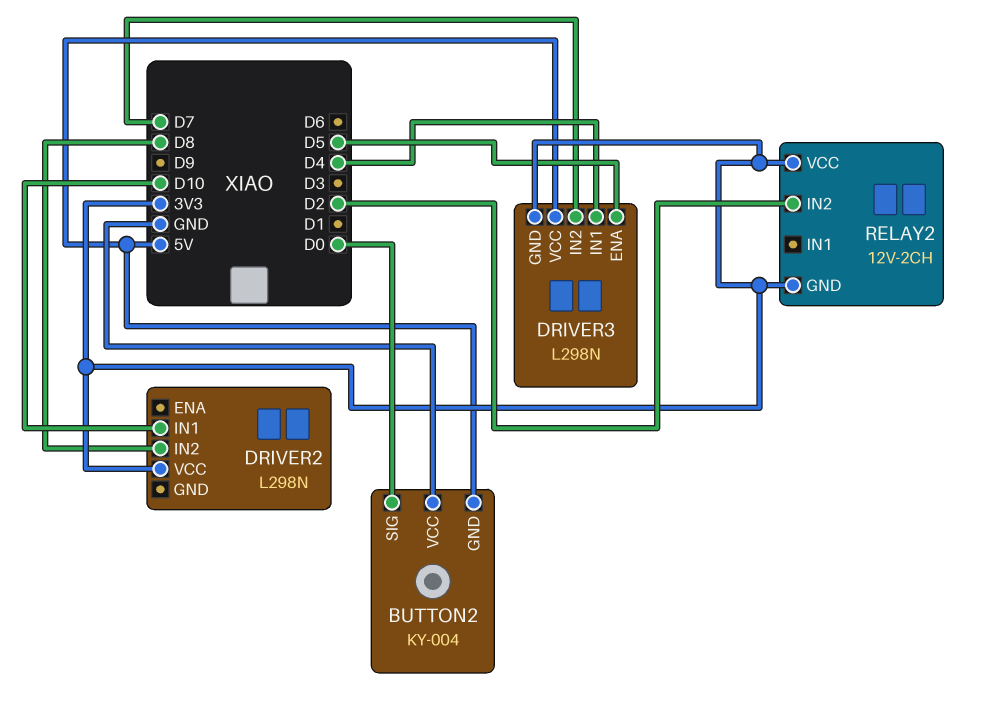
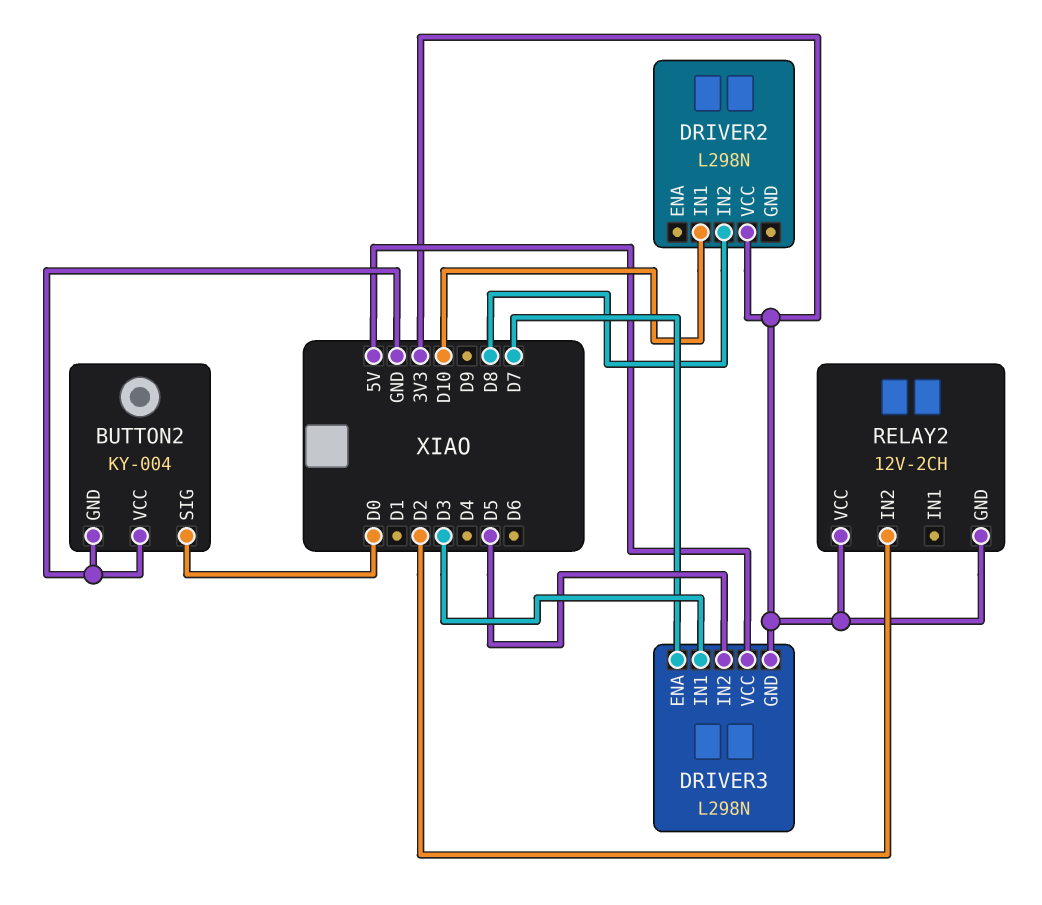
BUTTON2 pin GND: 5V -> GND
DRIVER3 pin ENA: D5 -> D7
DRIVER3 pin IN1: D4 -> D3
DRIVER3 pin IN2: D7 -> D5

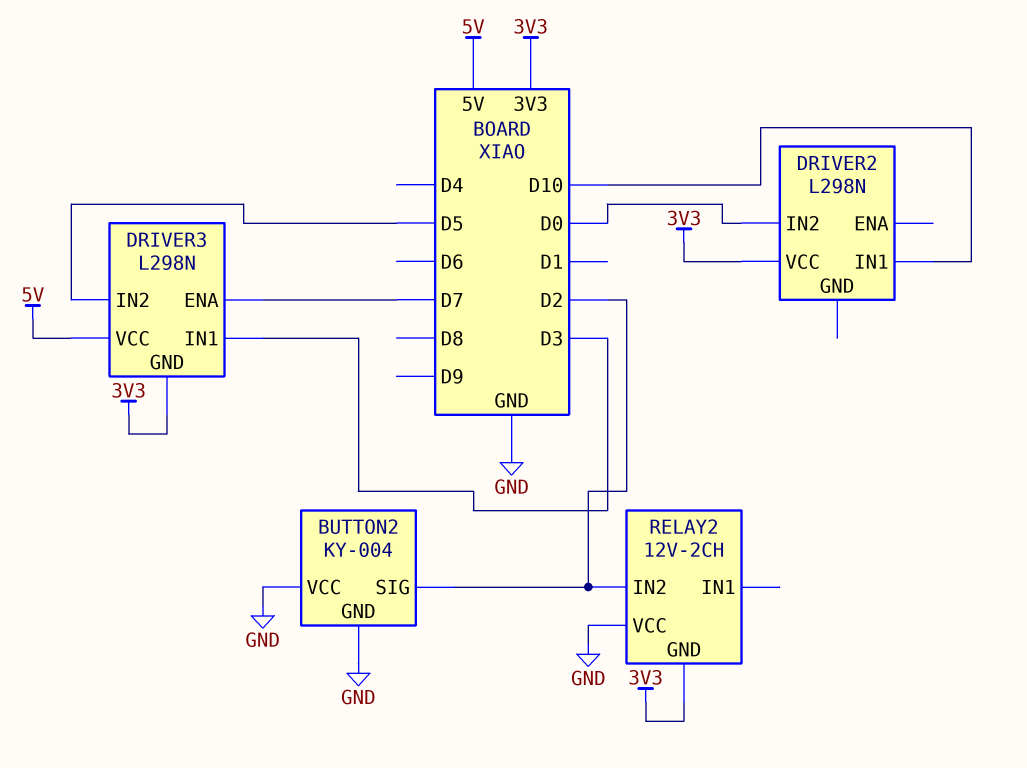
BUTTON2 pin SIG: D0 -> D2
DRIVER2 pin IN2: D8 -> D0
RELAY2 pin VCC: 3V3 -> GND

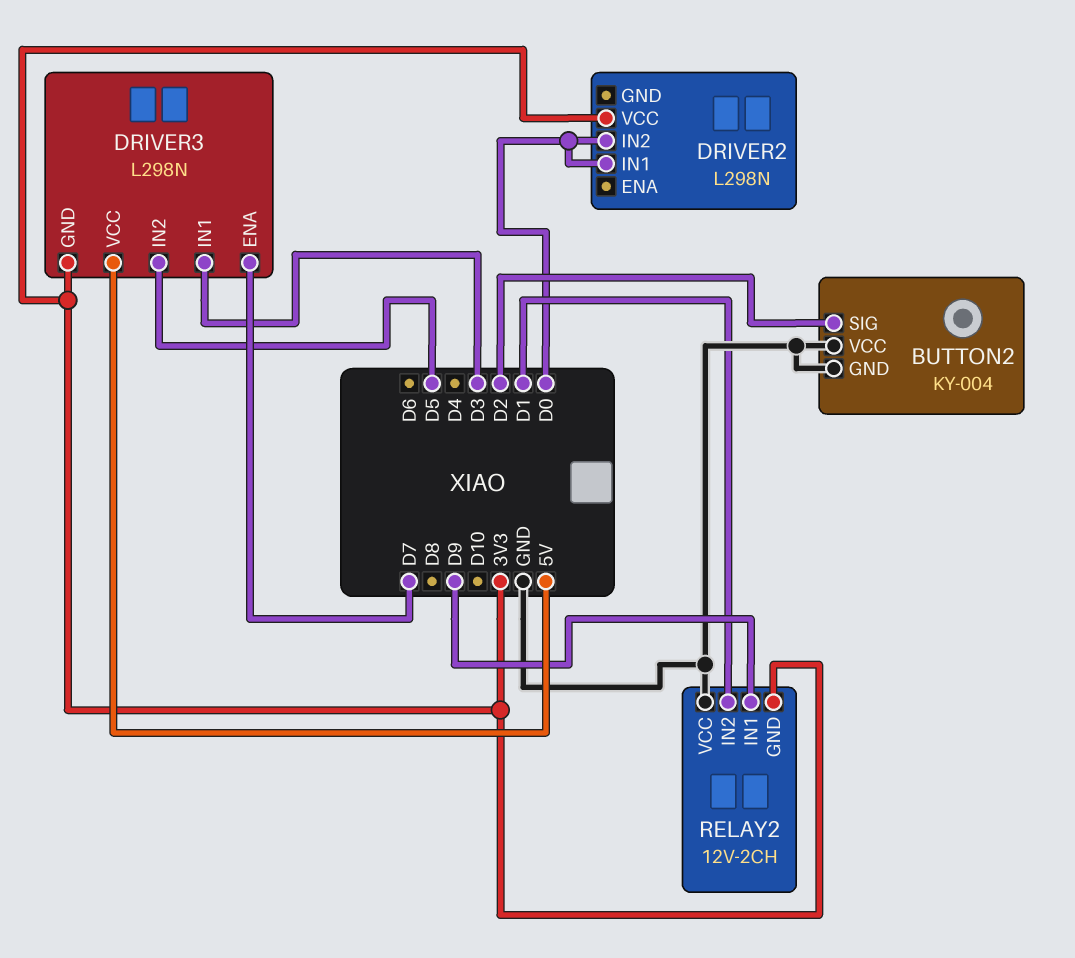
DRIVER2 pin IN1: D10 -> D0
RELAY2 pin IN1: none -> D9
RELAY2 pin IN2: D2 -> D1

